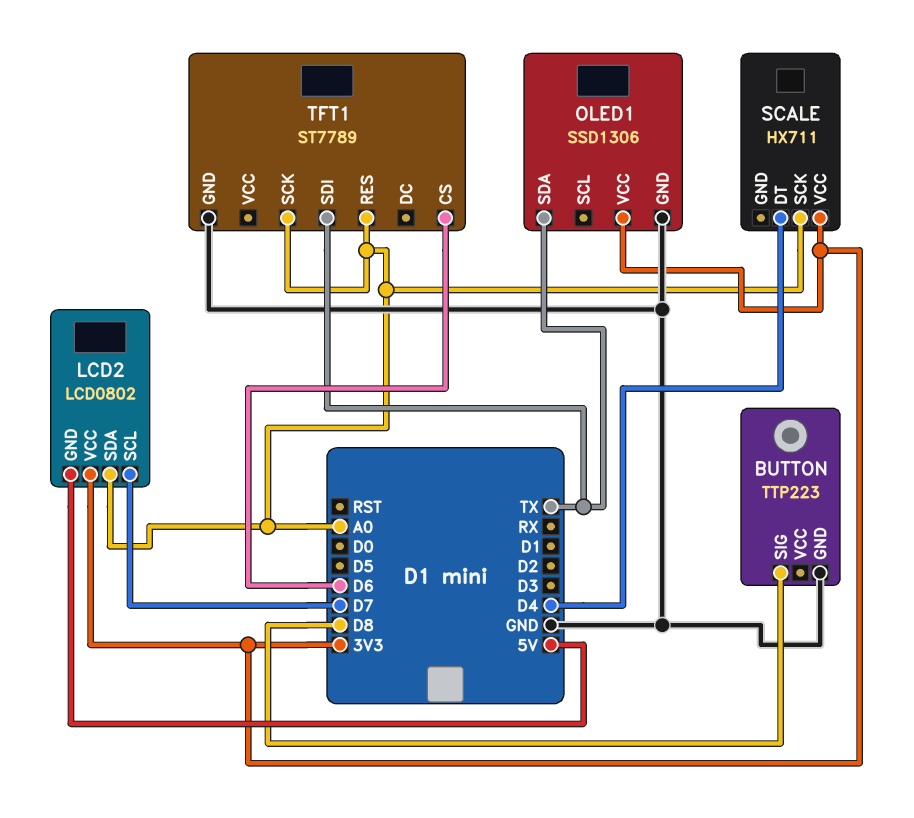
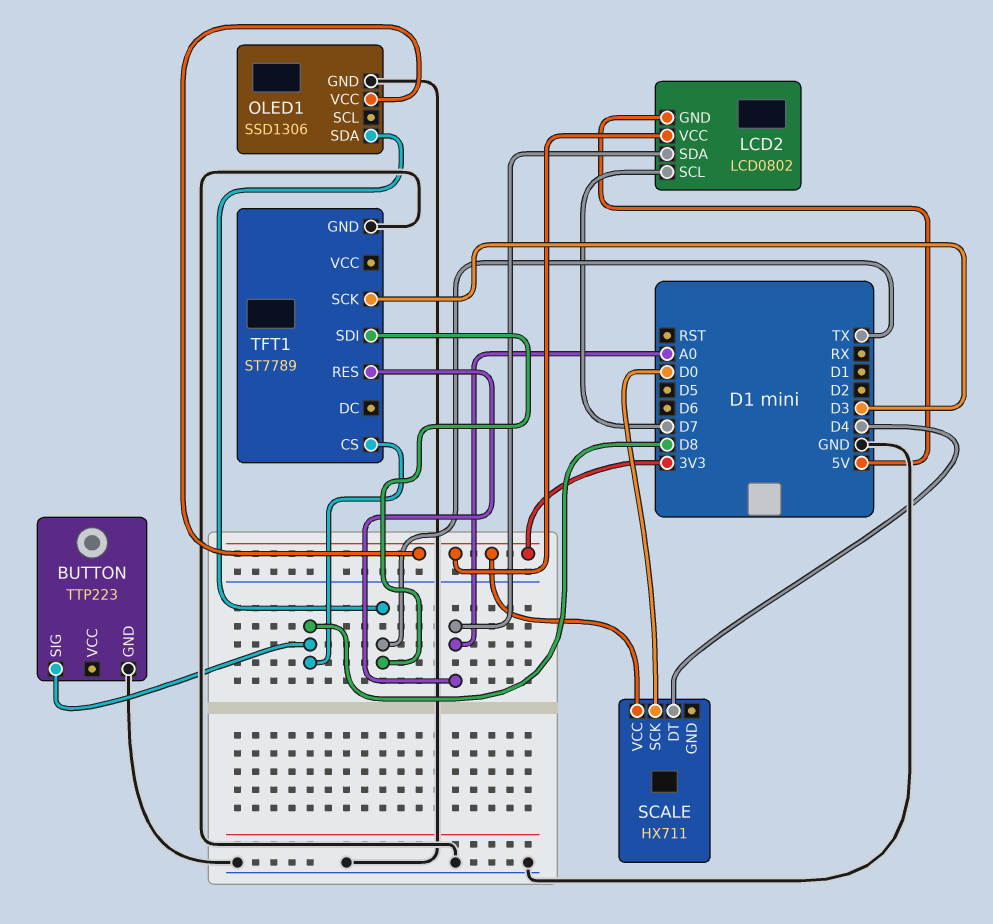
SCALE pin SCK: A0 -> D0
TFT1 pin CS: D6 -> D8
TFT1 pin SCK: A0 -> D3

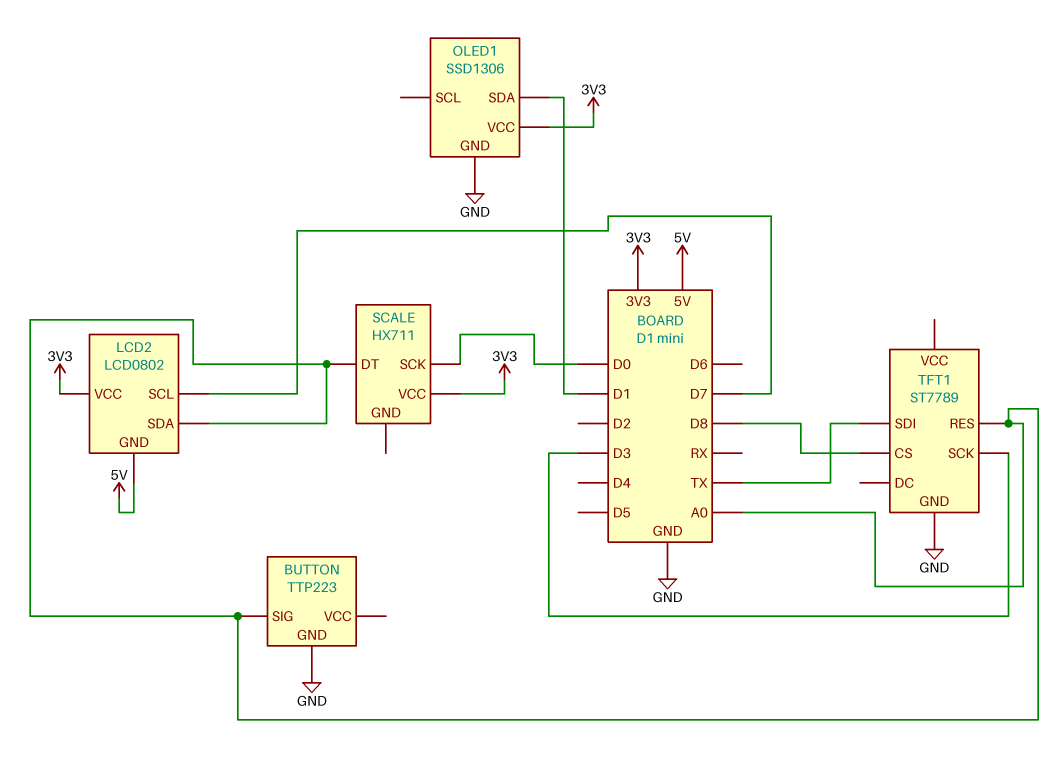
BUTTON pin SIG: D8 -> A0
OLED1 pin SDA: TX -> D1
SCALE pin DT: D4 -> A0

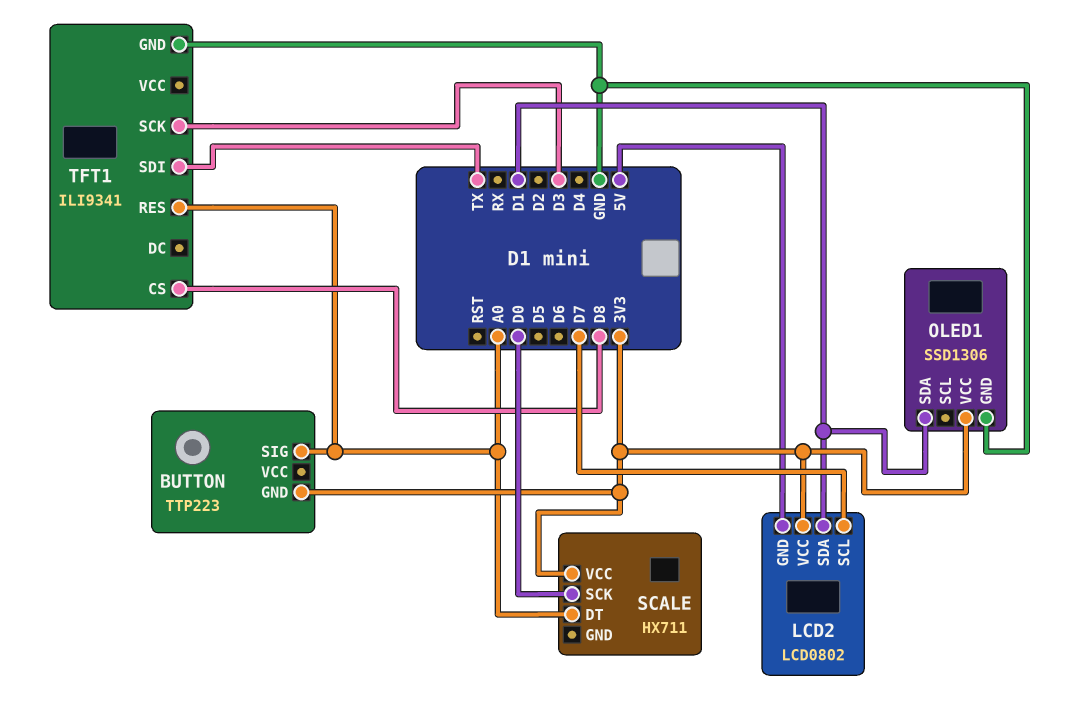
BUTTON pin GND: GND -> 3V3
LCD2 pin SDA: A0 -> D1
TFT1: ST7789 -> ILI9341

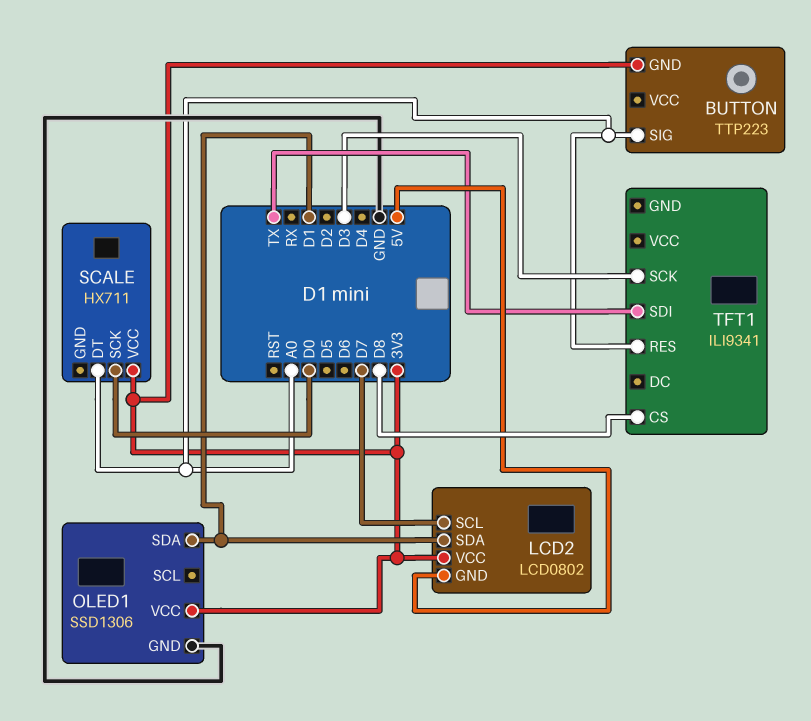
TFT1 pin GND: GND -> none

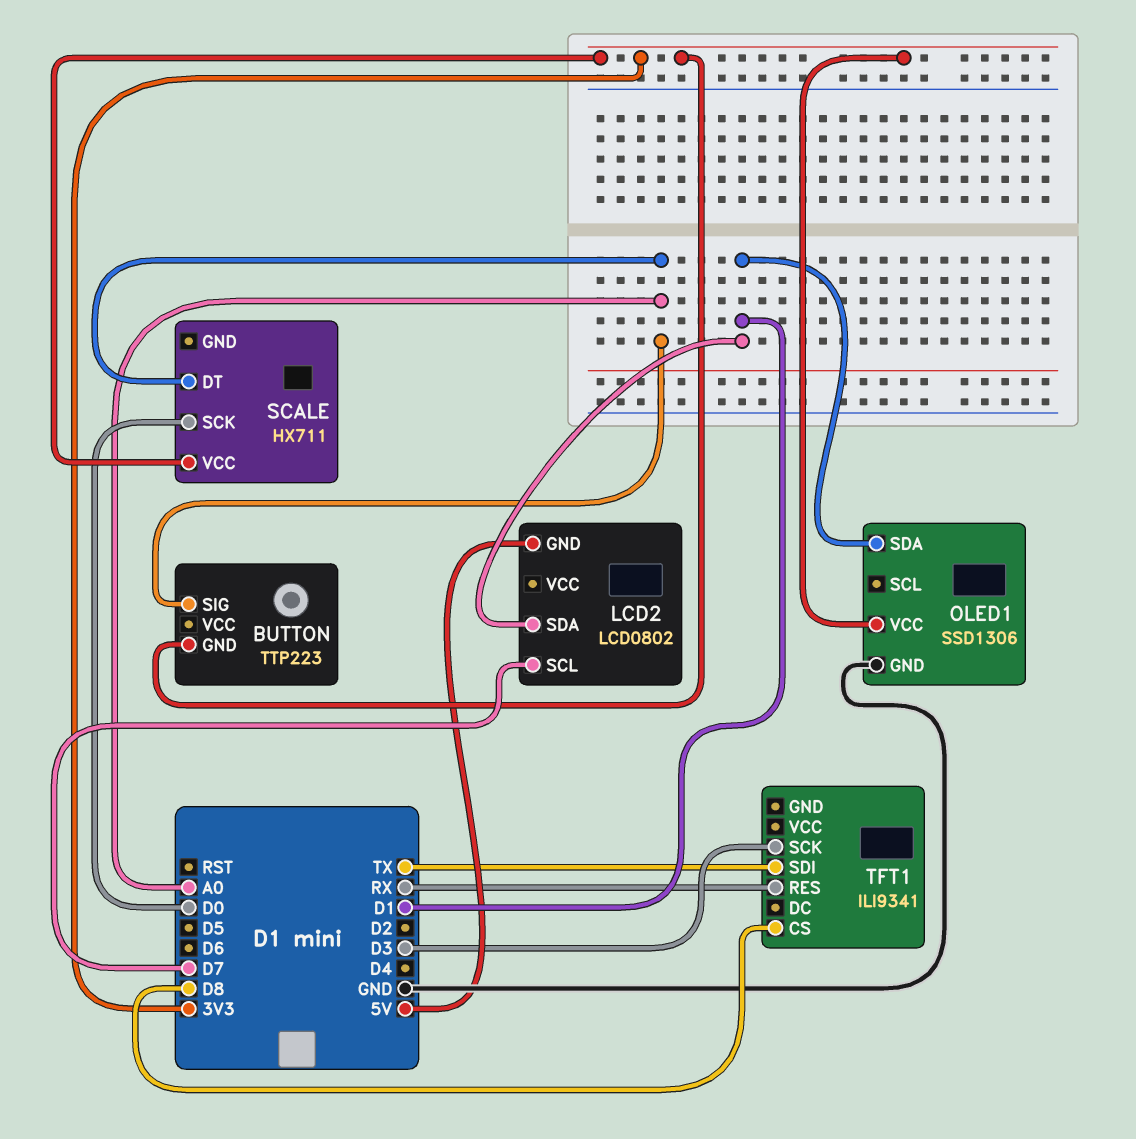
LCD2 pin VCC: 3V3 -> none
TFT1 pin RES: A0 -> RX

